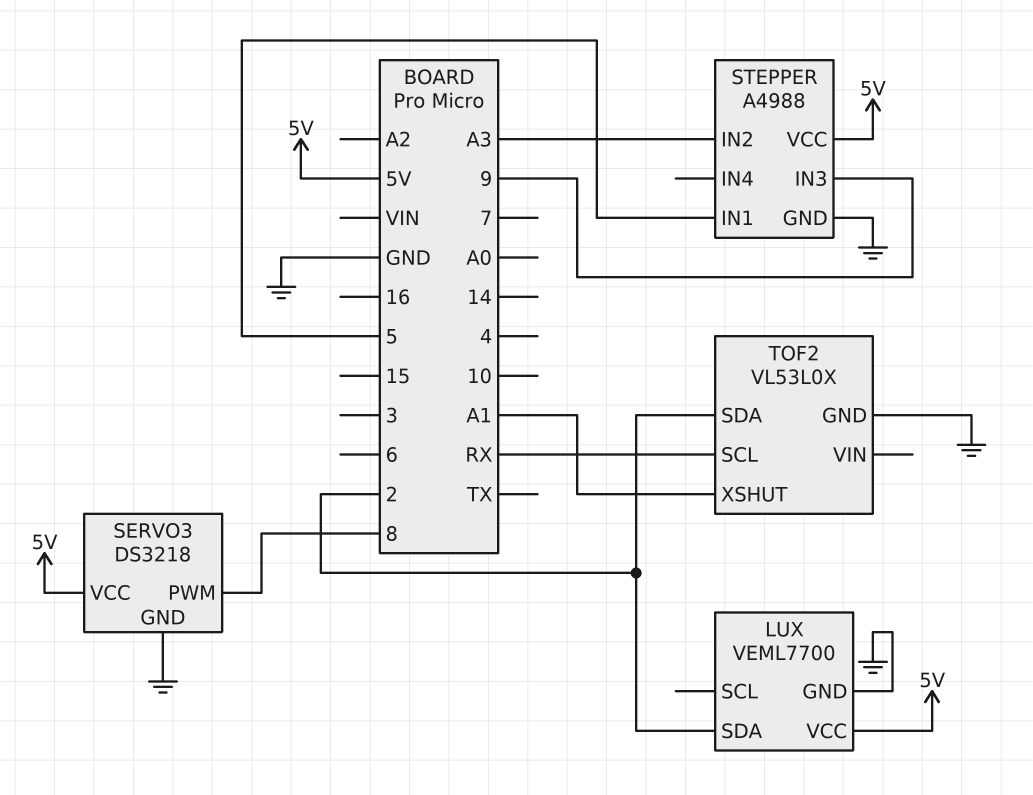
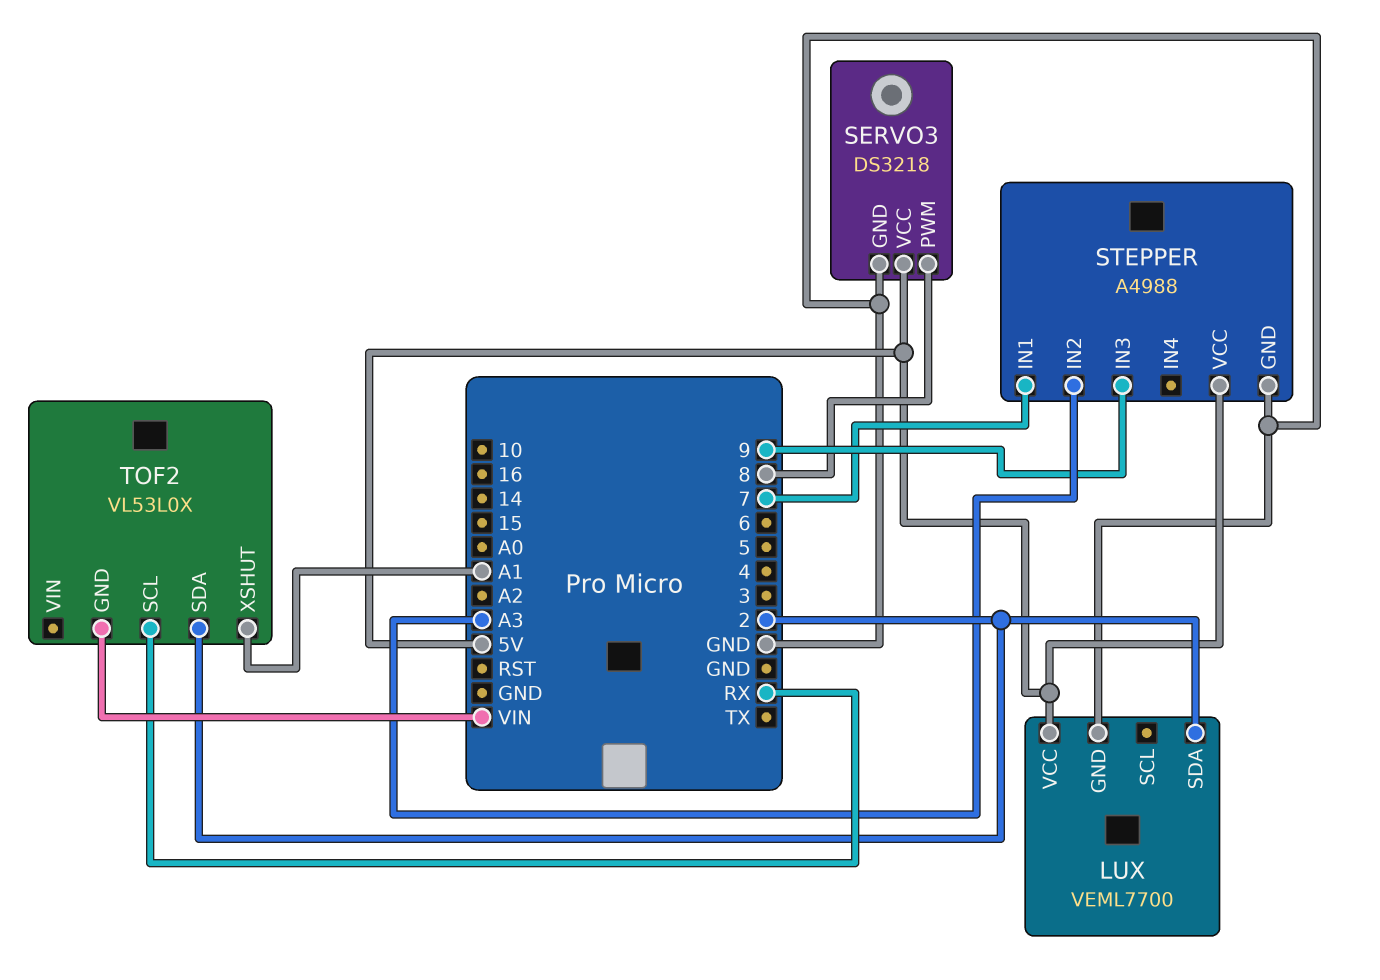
STEPPER pin IN1: 5 -> 7
TOF2 pin GND: GND -> VIN

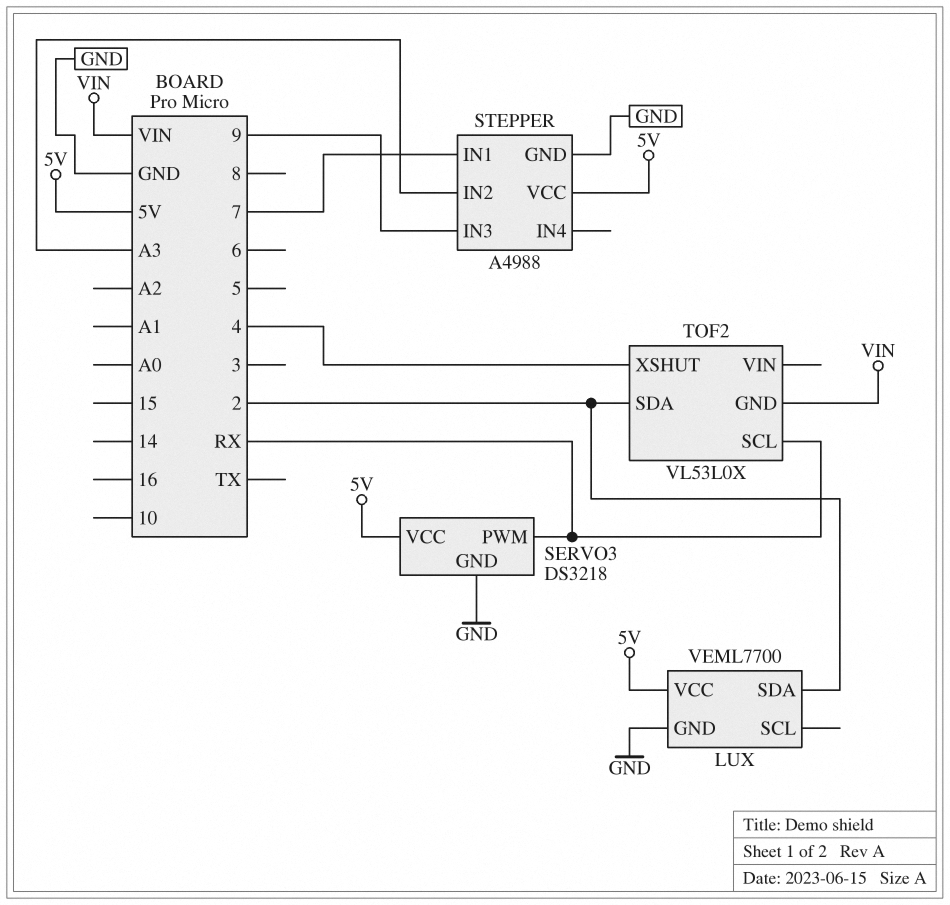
SERVO3 pin PWM: 8 -> RX
TOF2 pin XSHUT: A1 -> 4

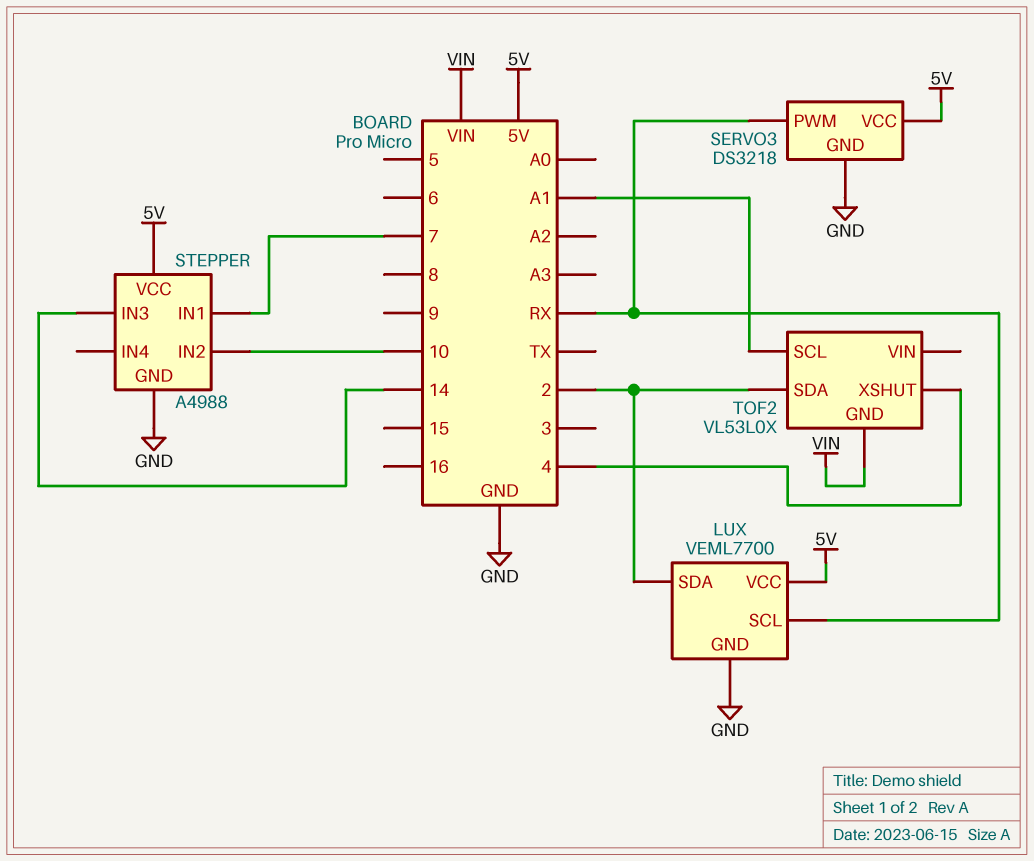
LUX pin SCL: none -> RX
STEPPER pin IN2: A3 -> 10
STEPPER pin IN3: 9 -> 14
TOF2 pin SCL: RX -> A1

